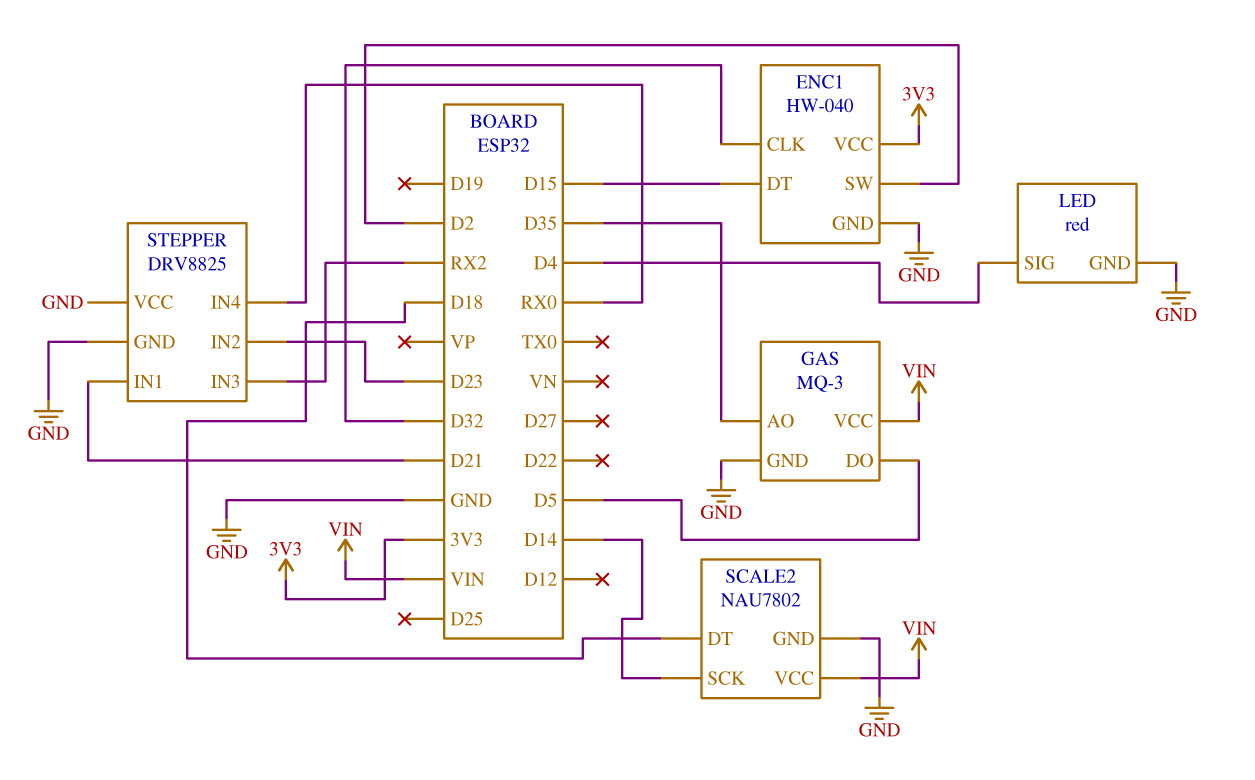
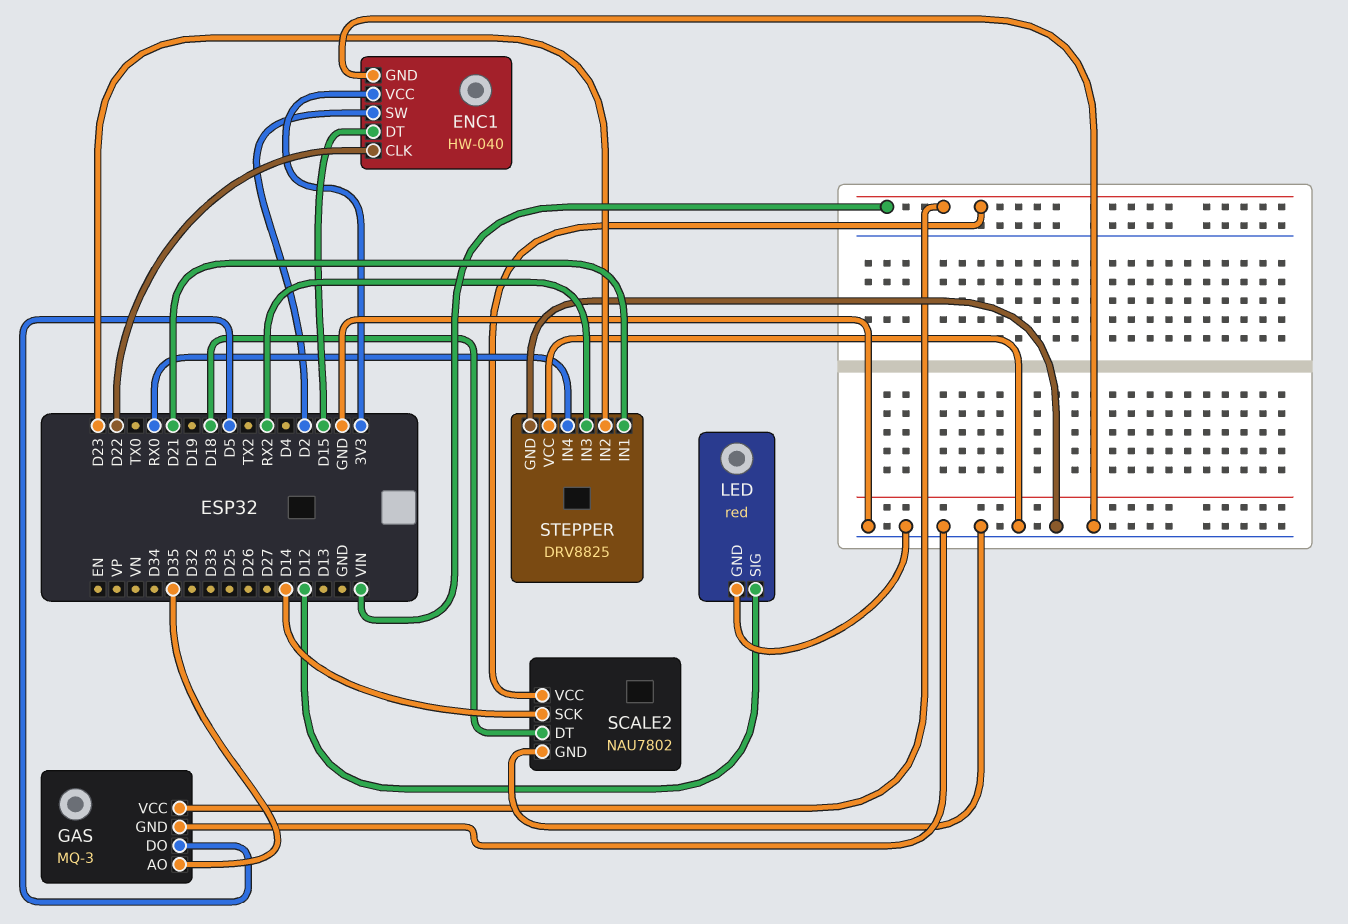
ENC1 pin CLK: D32 -> D22
LED pin SIG: D4 -> D12

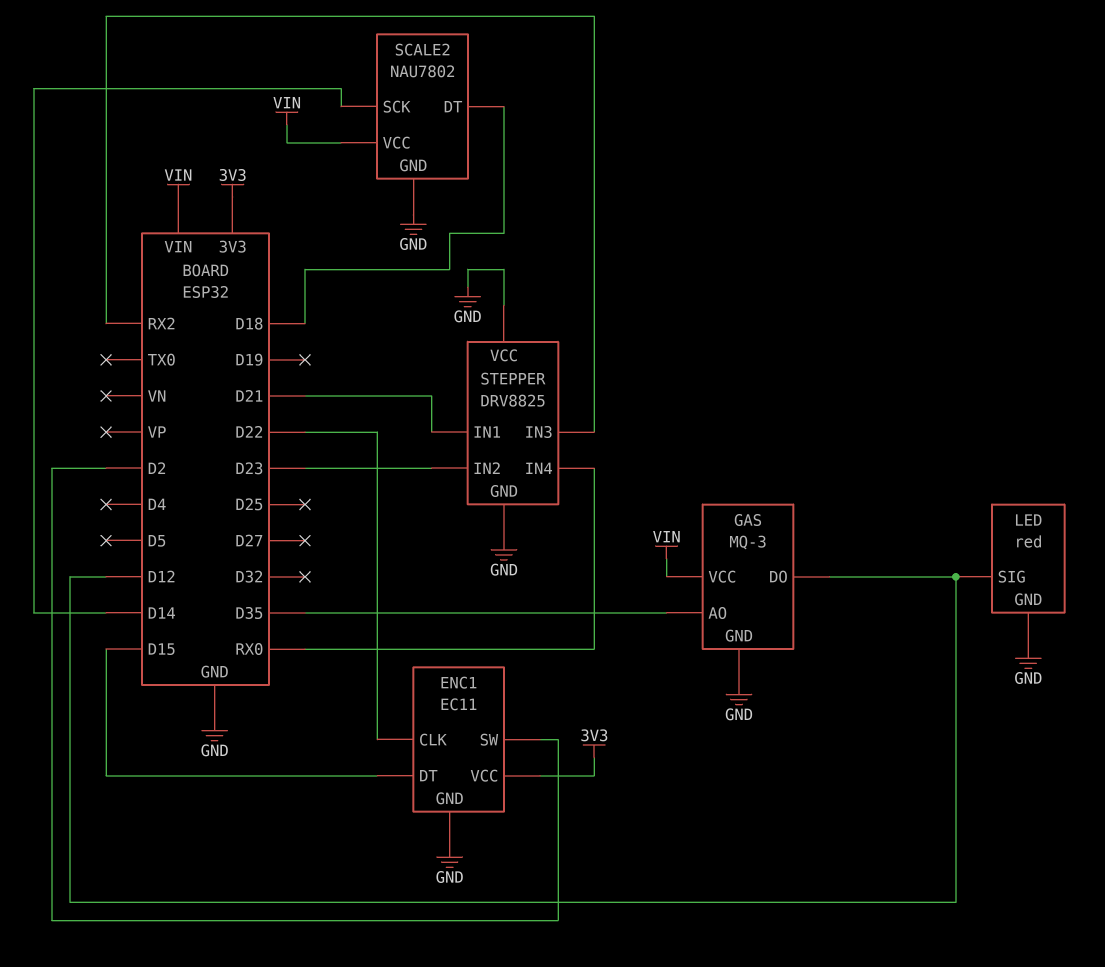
ENC1: HW-040 -> EC11
GAS pin DO: D5 -> D12

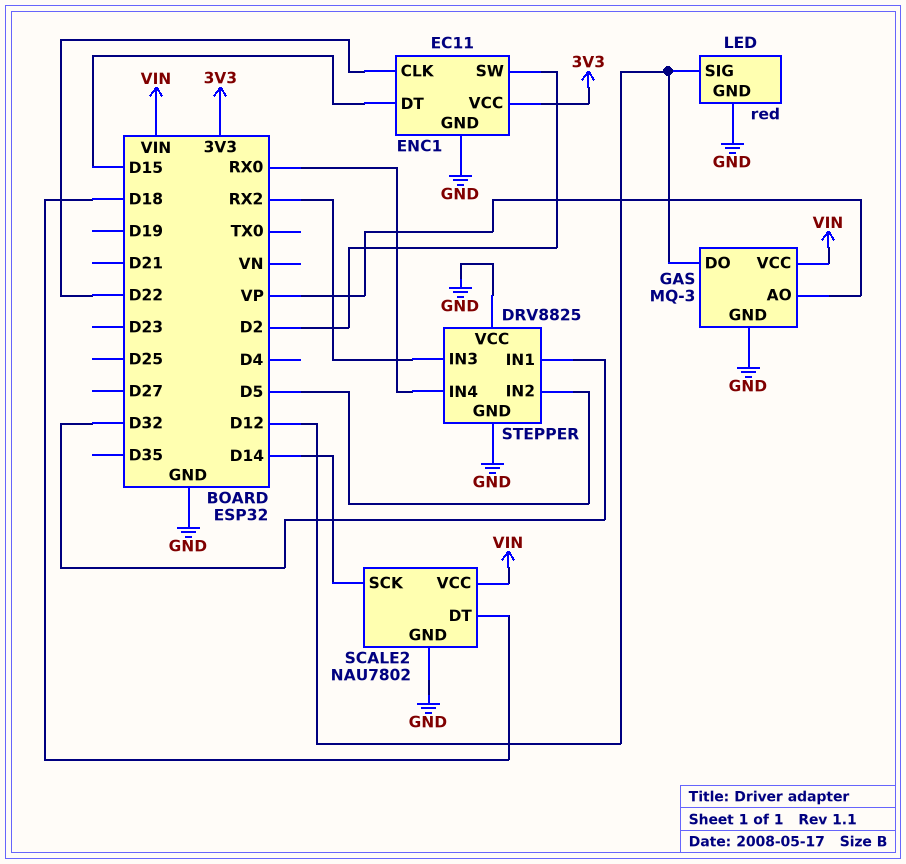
GAS pin AO: D35 -> VP
STEPPER pin IN1: D21 -> D32
STEPPER pin IN2: D23 -> D5

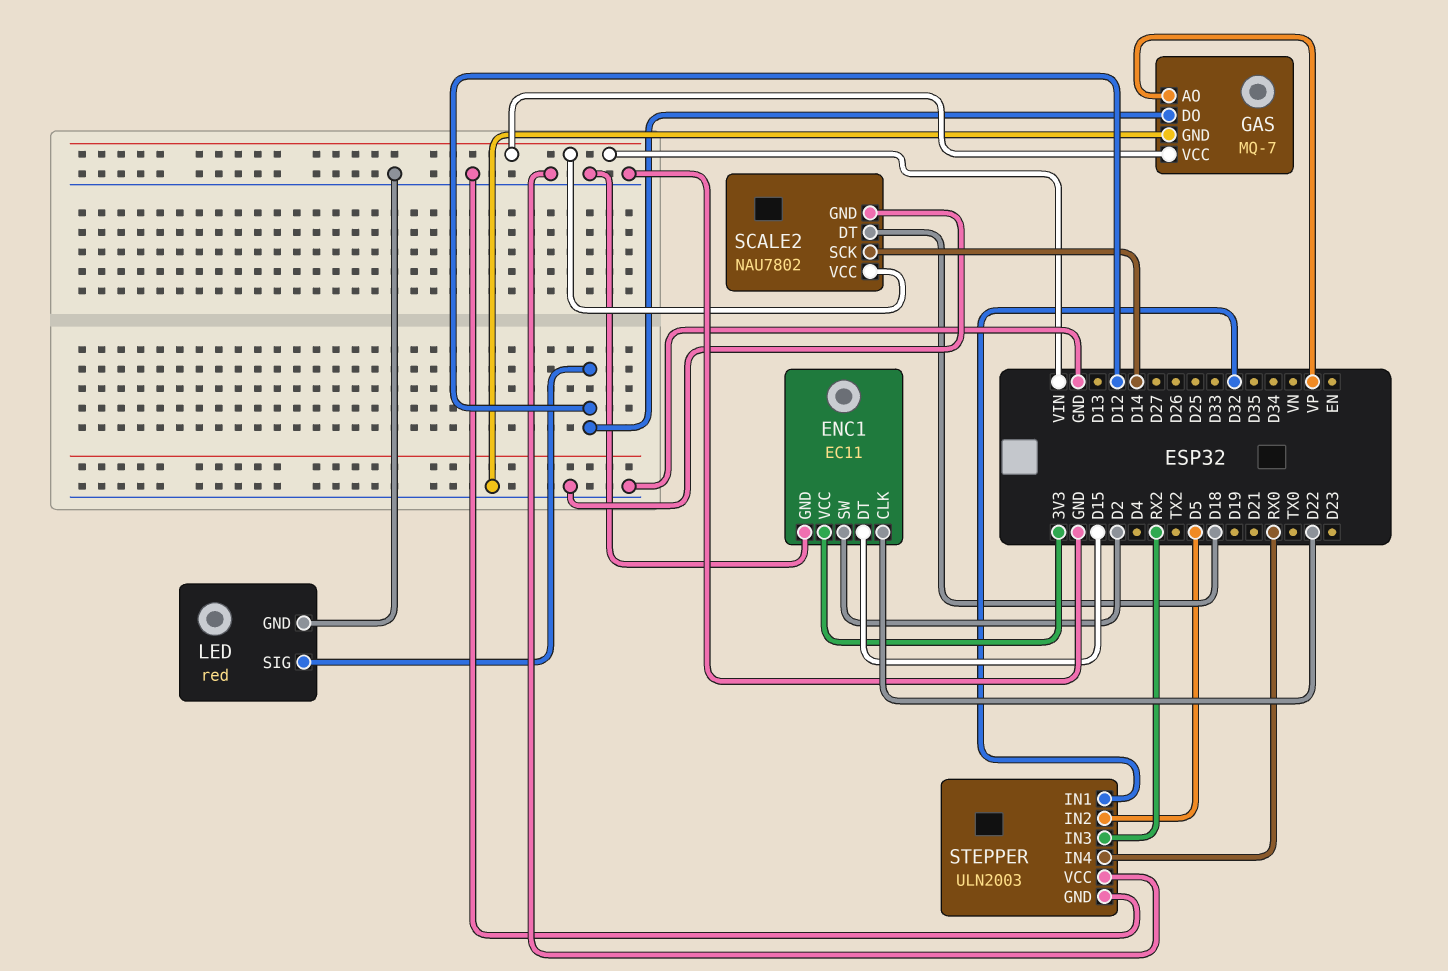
GAS: MQ-3 -> MQ-7
STEPPER: DRV8825 -> ULN2003

